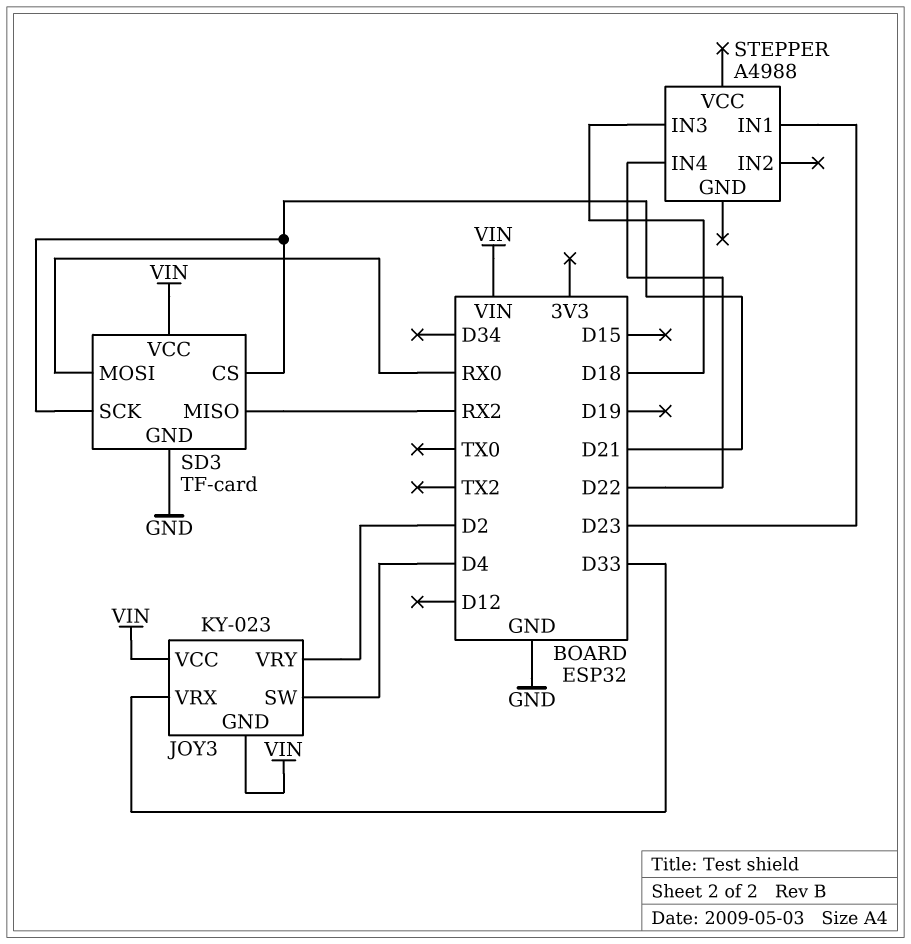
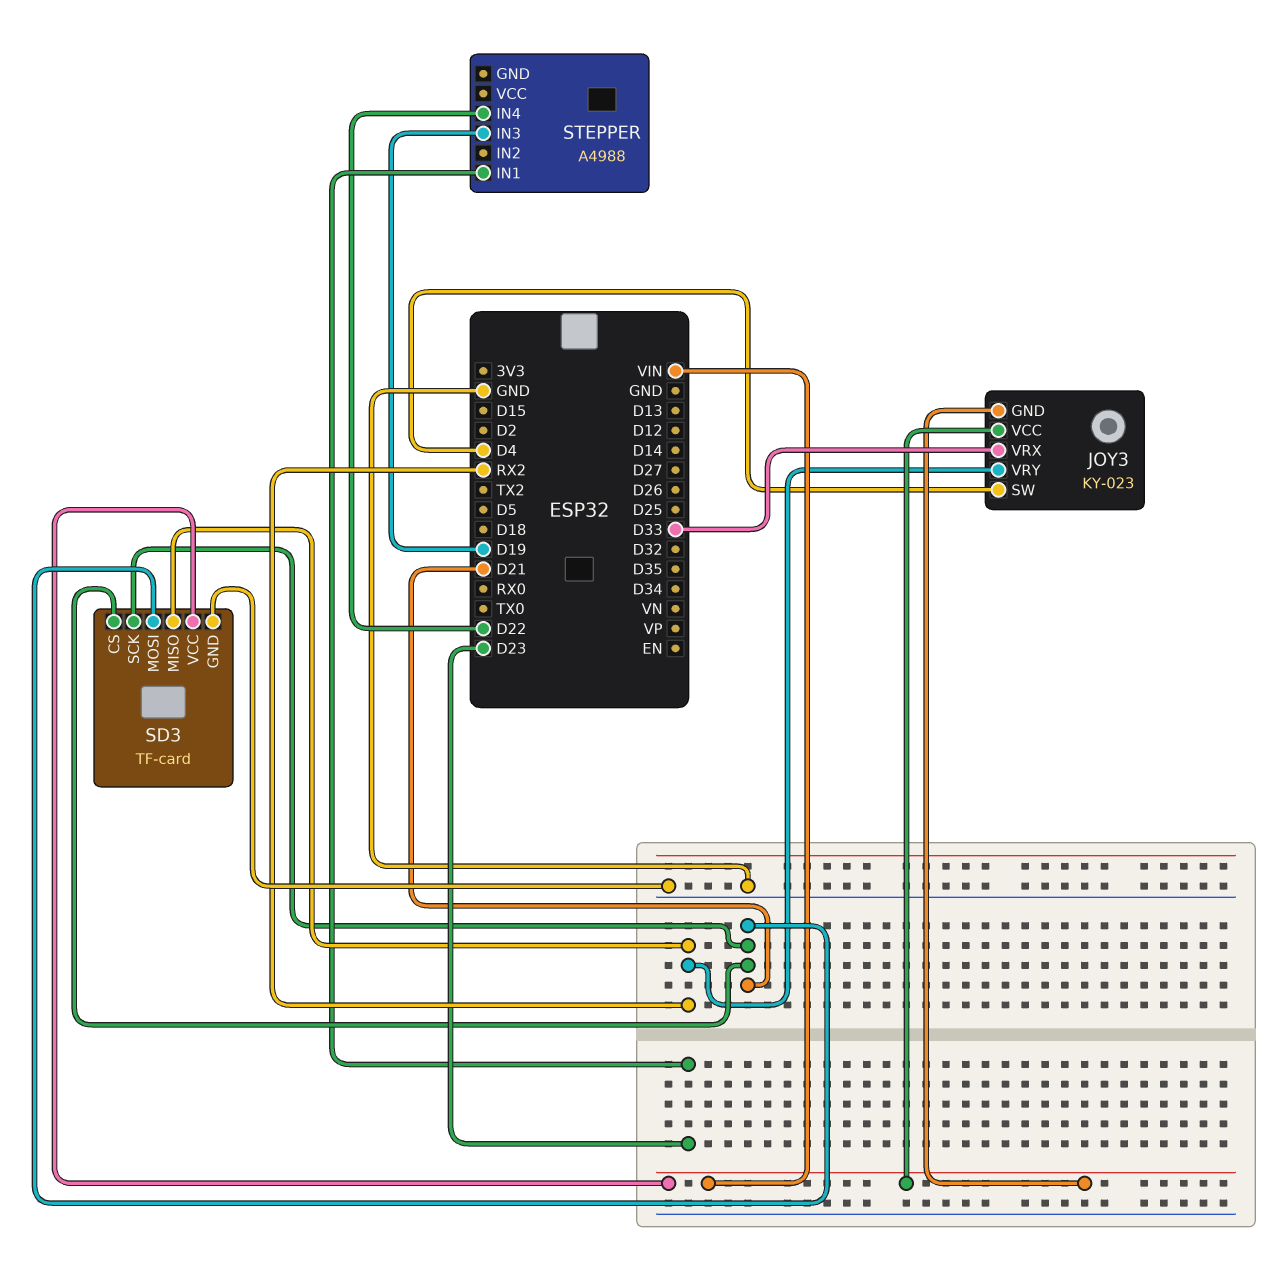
JOY3 pin VRY: D2 -> RX2
SD3 pin MOSI: RX0 -> D21
STEPPER pin IN3: D18 -> D19

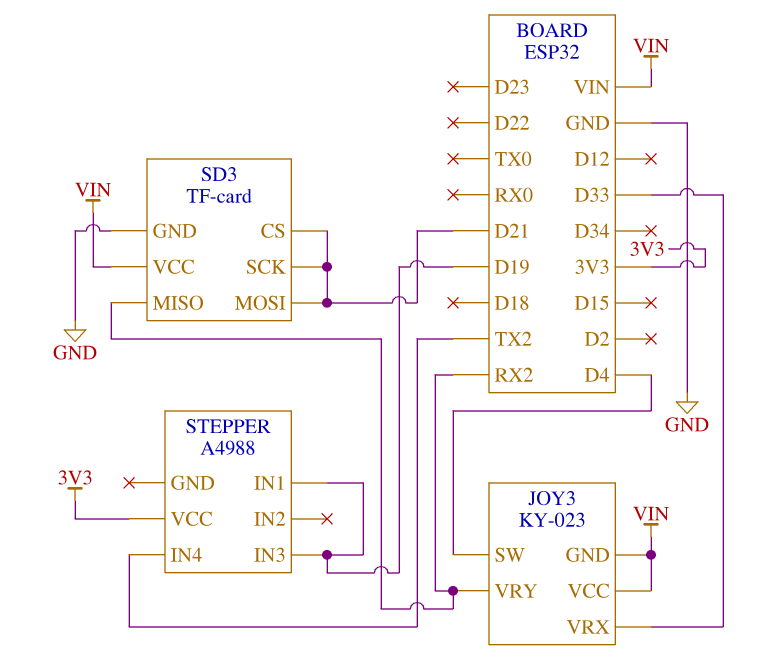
STEPPER pin IN1: D23 -> D19
STEPPER pin IN4: D22 -> TX2
STEPPER pin VCC: none -> 3V3

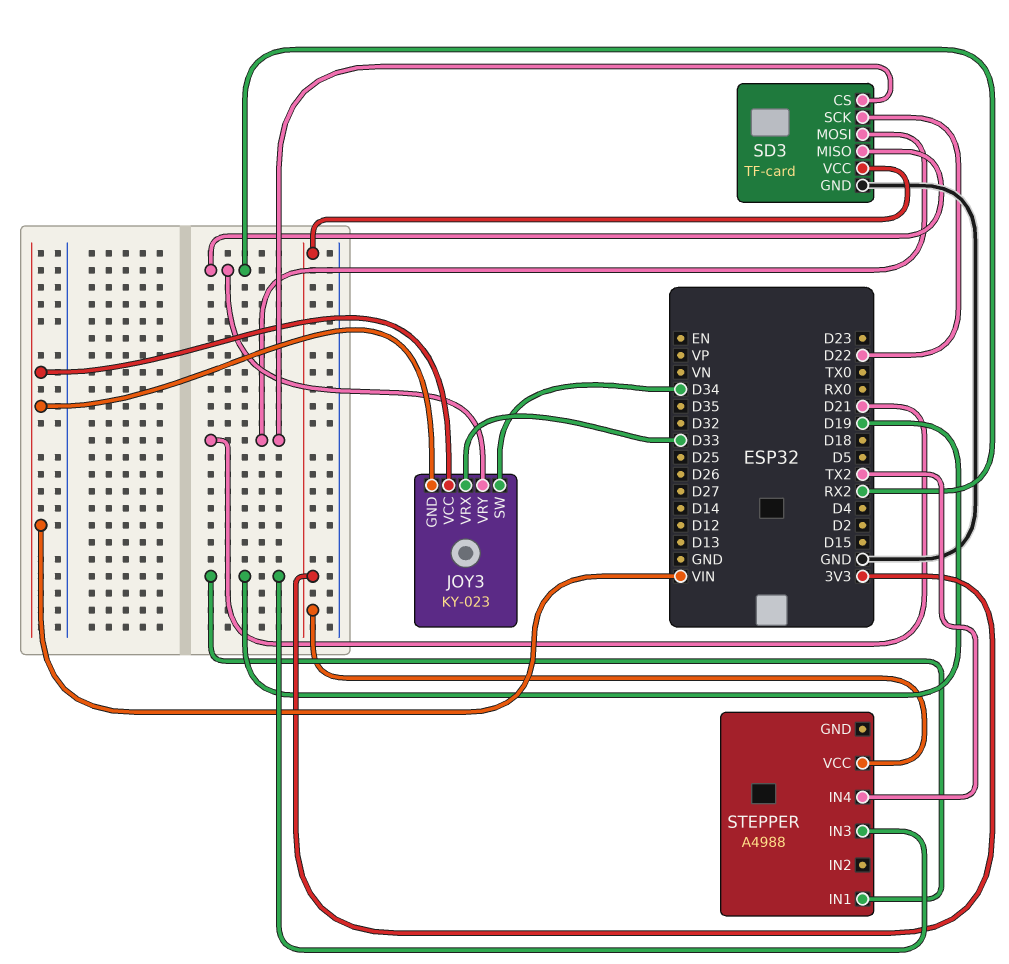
JOY3 pin SW: D4 -> D34
SD3 pin SCK: D21 -> D22
SD3 pin VCC: VIN -> 3V3

